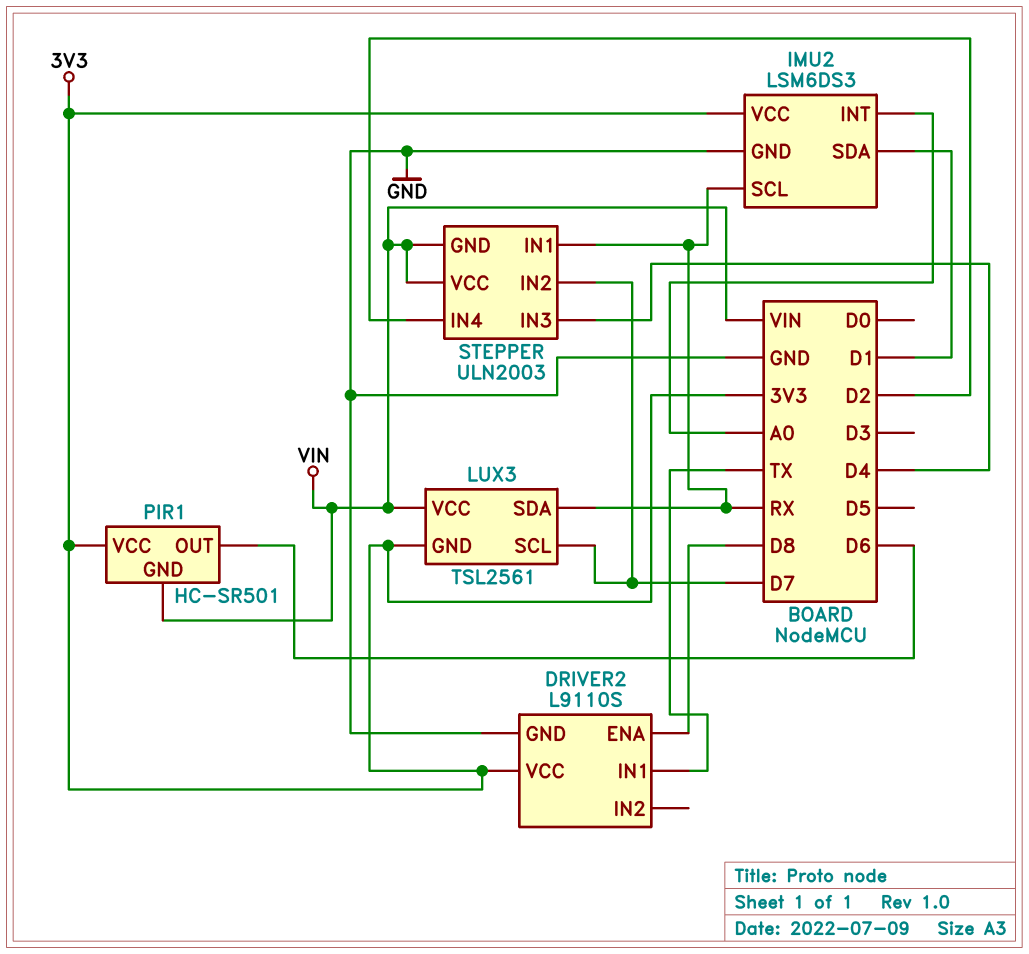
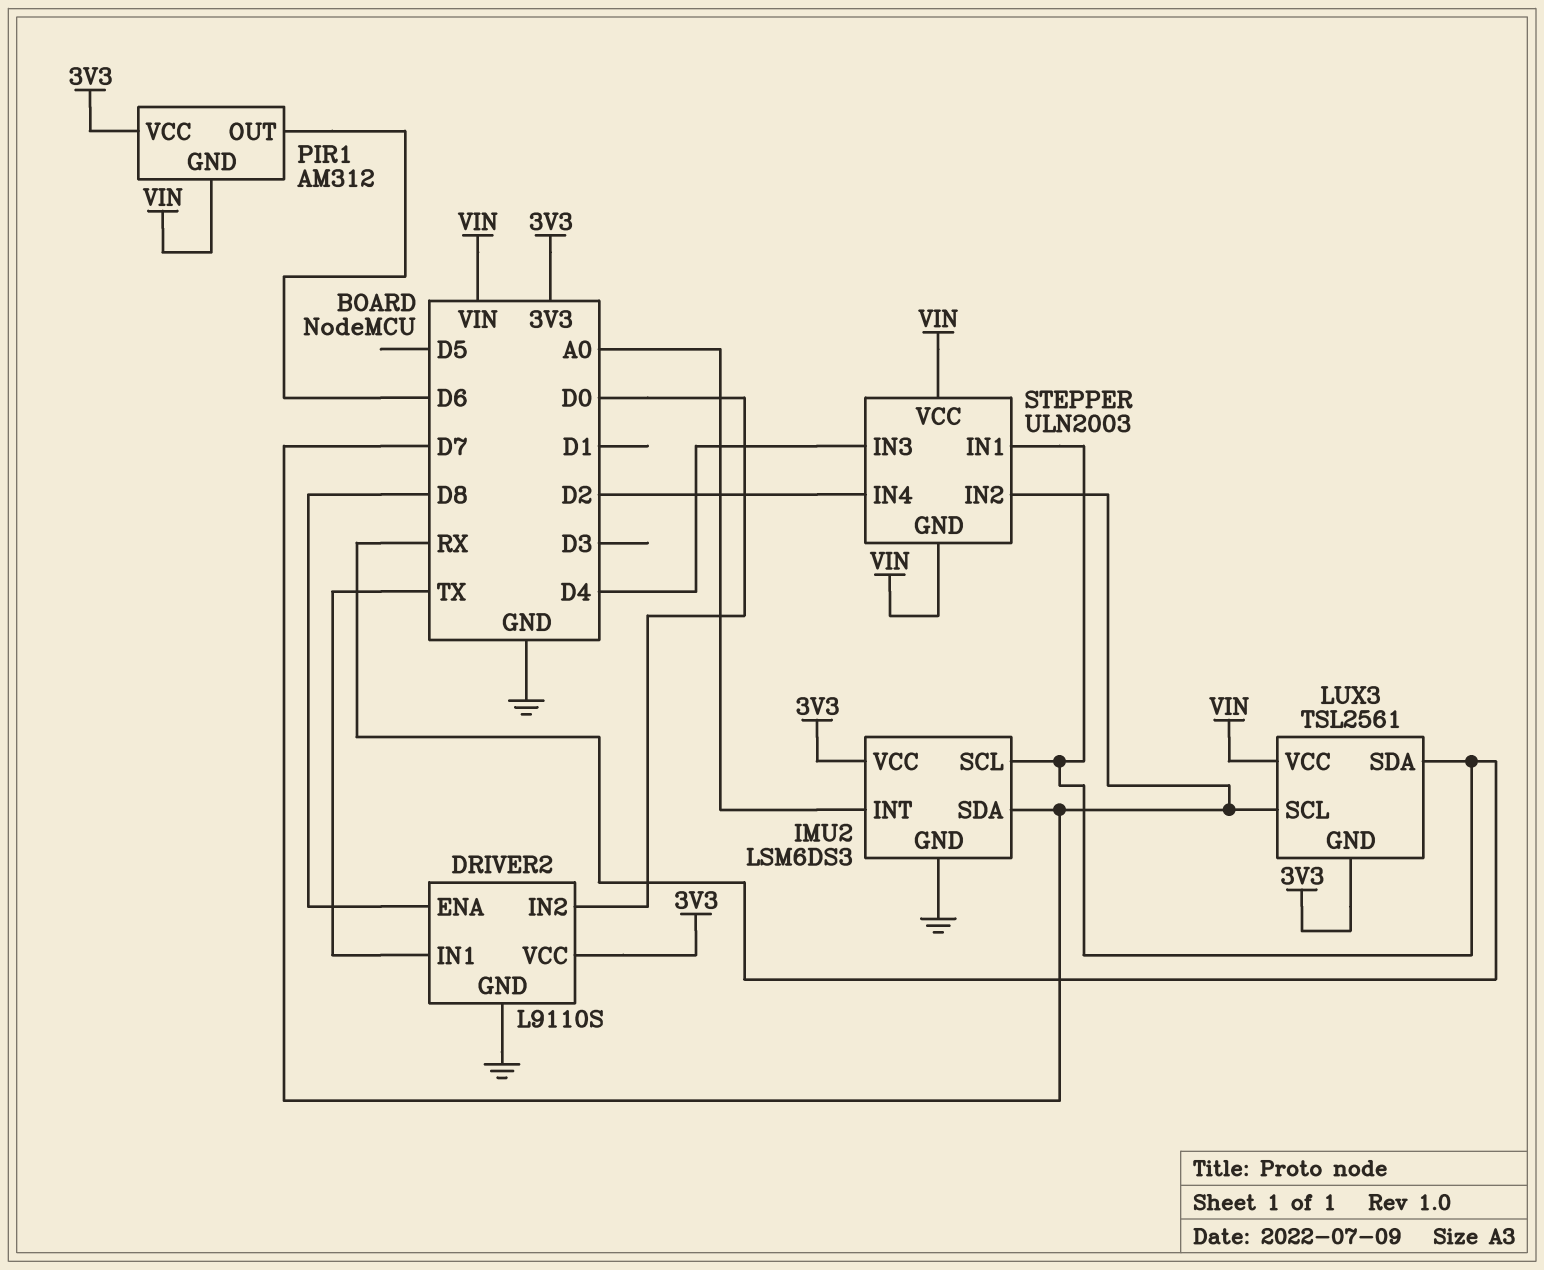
DRIVER2 pin IN2: none -> D0
IMU2 pin SDA: D1 -> D7
PIR1: HC-SR501 -> AM312

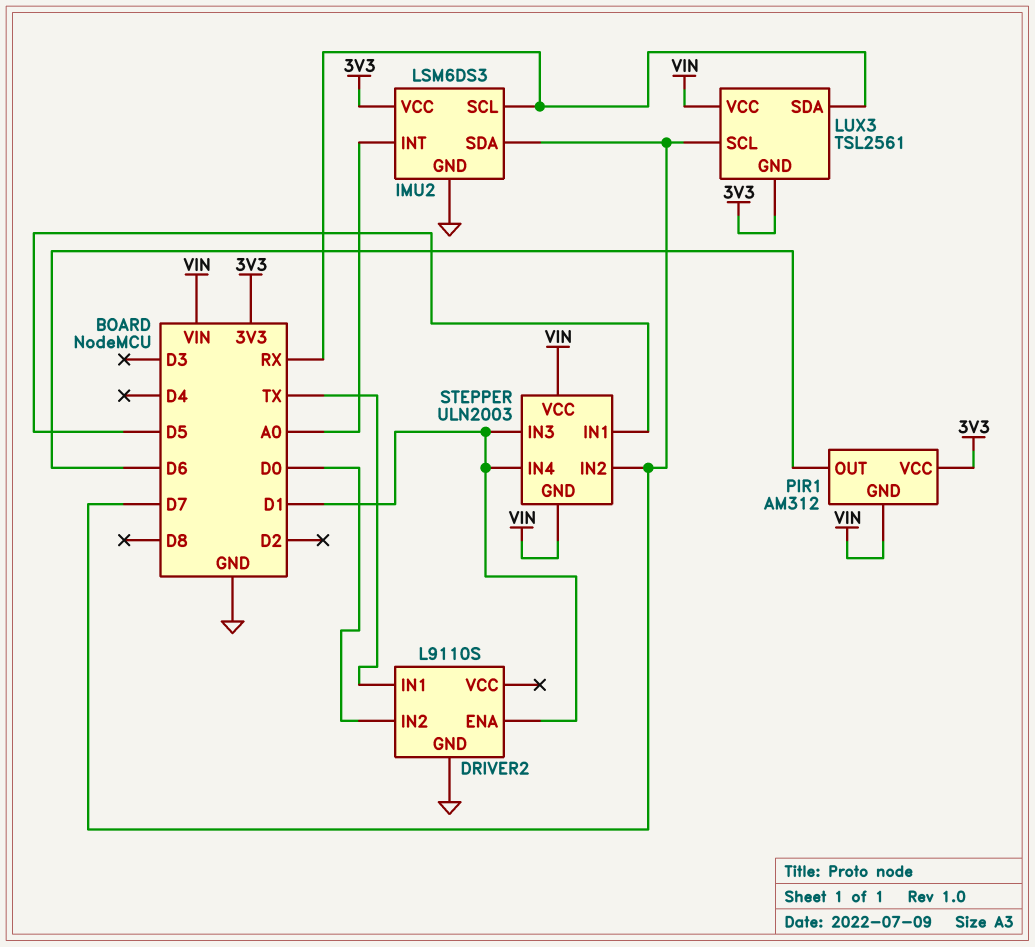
DRIVER2 pin ENA: D8 -> D1
DRIVER2 pin VCC: 3V3 -> none
STEPPER pin IN1: RX -> D5
STEPPER pin IN3: D4 -> D1
STEPPER pin IN4: D2 -> D1

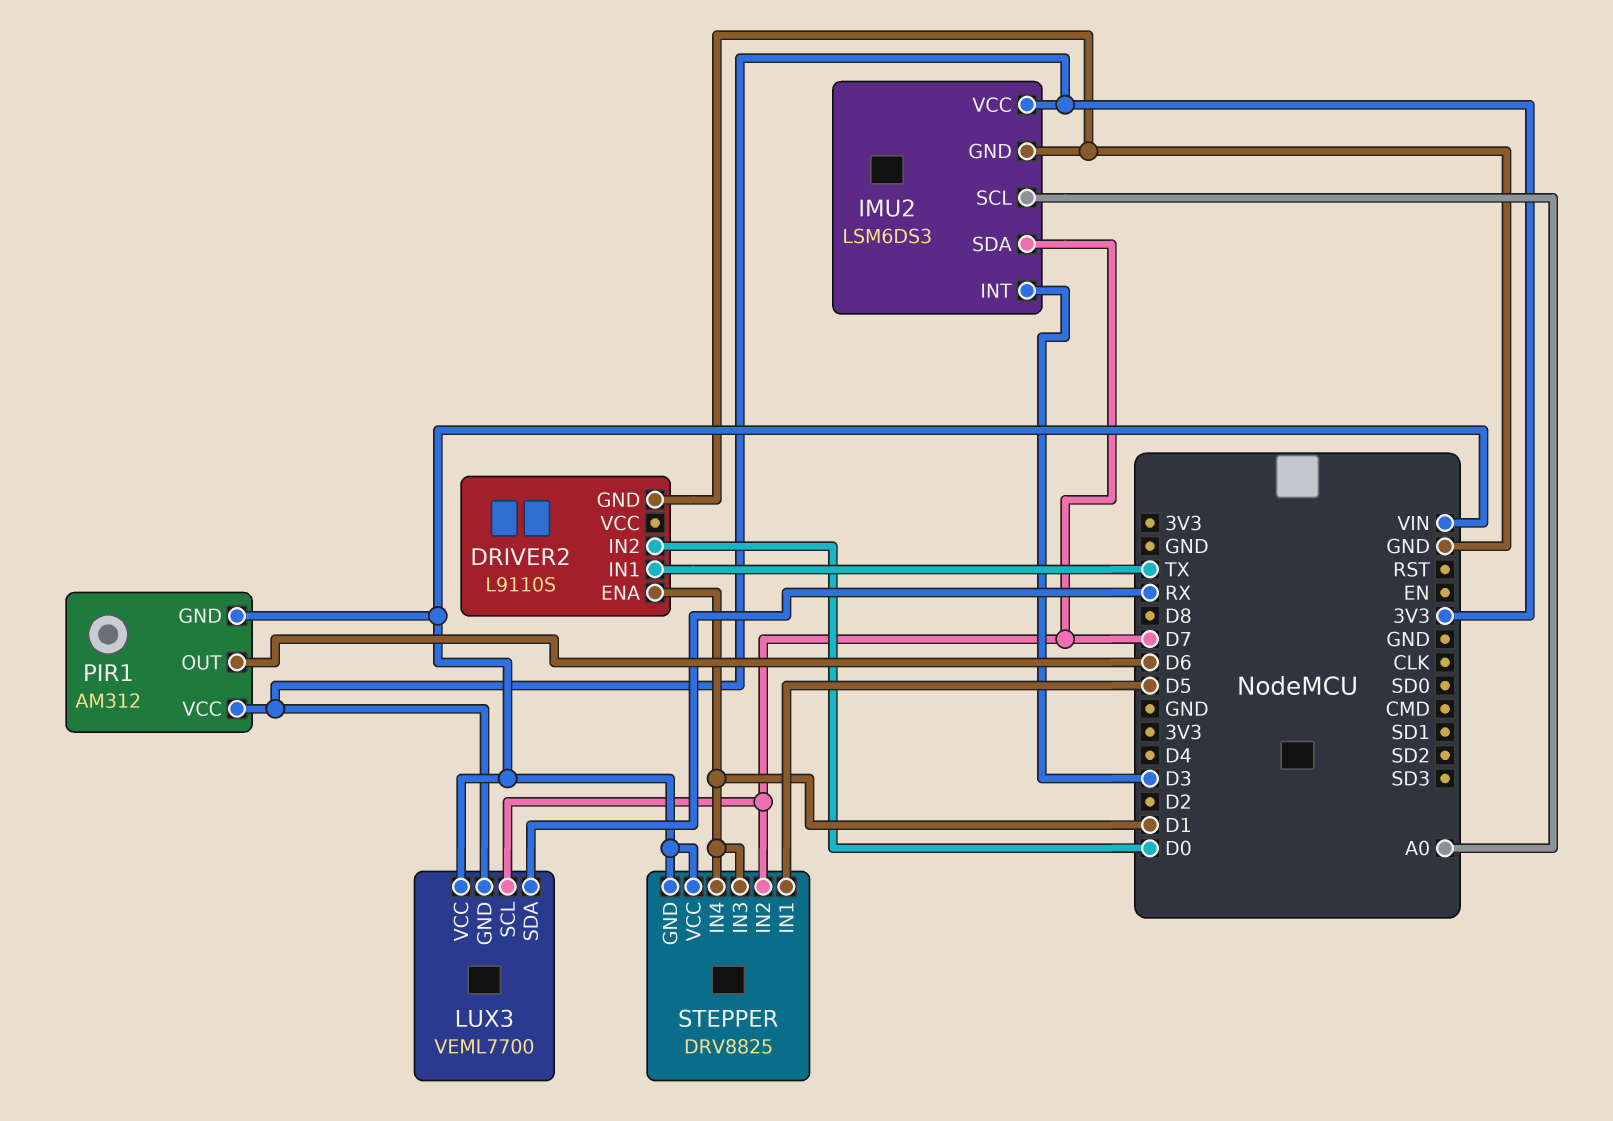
IMU2 pin INT: A0 -> D3
IMU2 pin SCL: RX -> A0
LUX3: TSL2561 -> VEML7700
STEPPER: ULN2003 -> DRV8825

